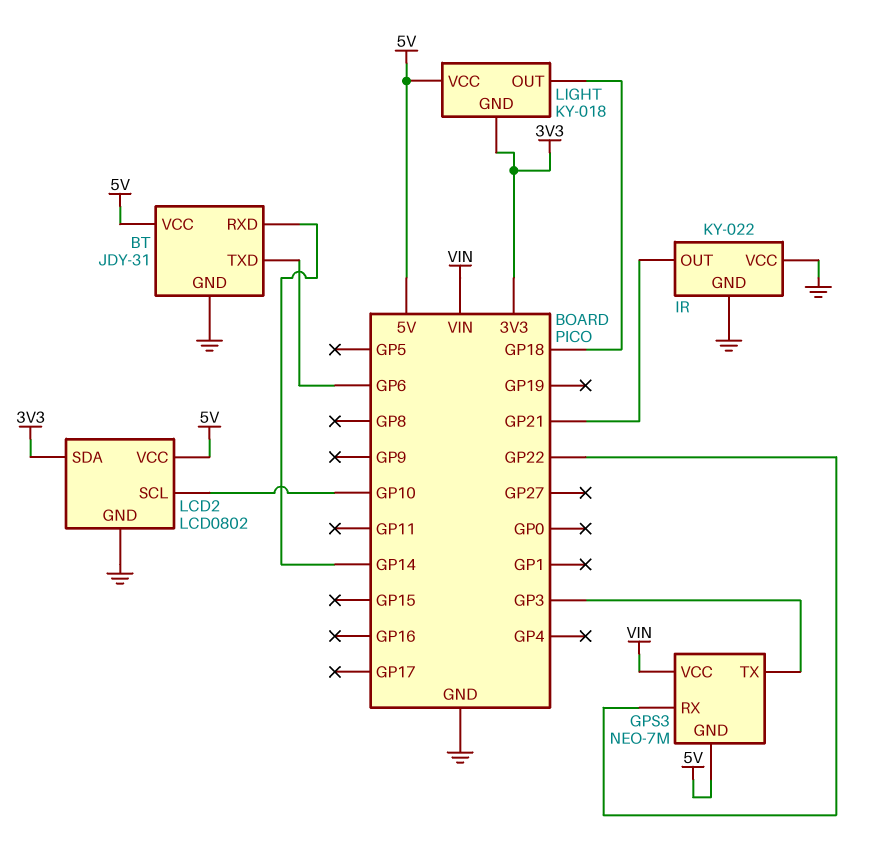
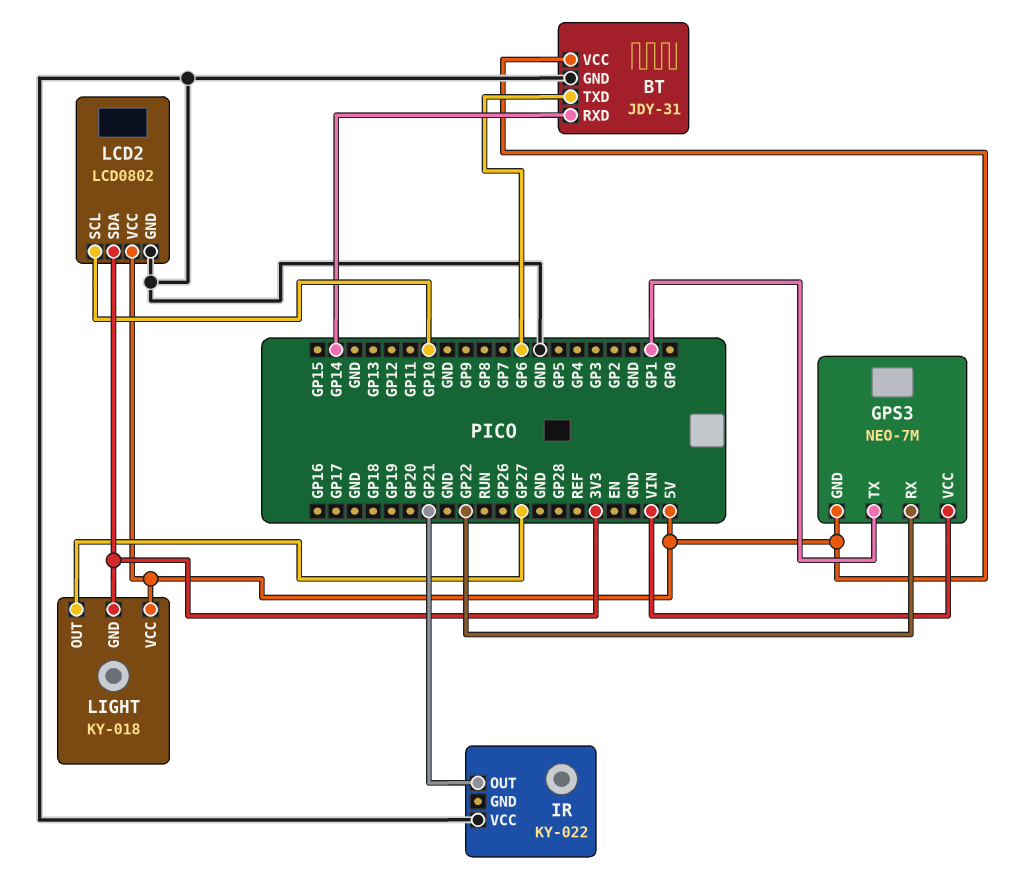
GPS3 pin TX: GP3 -> GP1
IR pin GND: GND -> none
LIGHT pin OUT: GP18 -> GP27

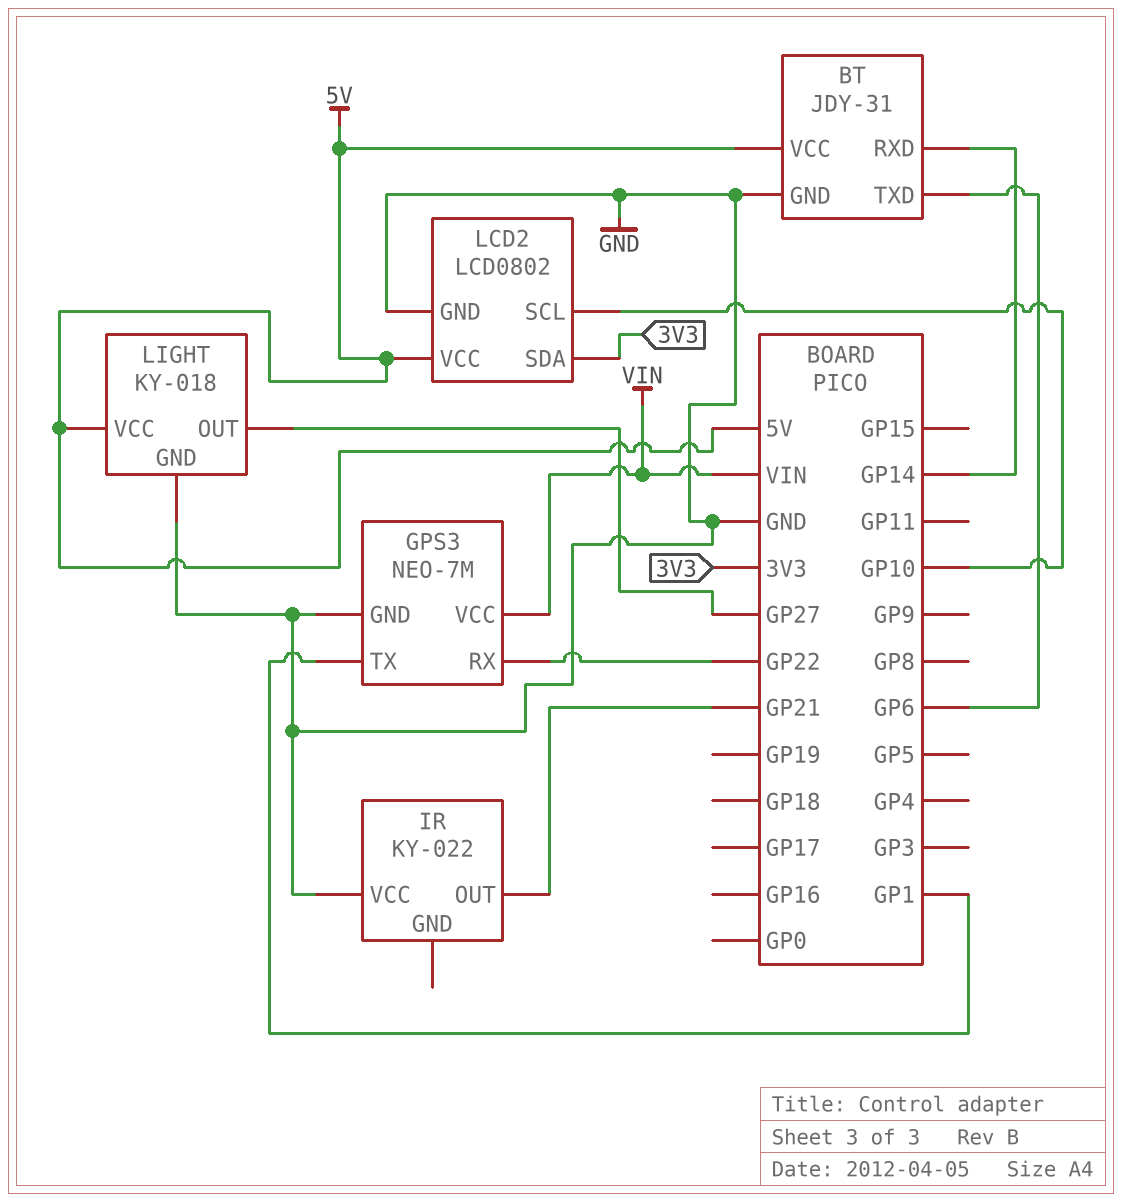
GPS3 pin GND: 5V -> GND
LIGHT pin GND: 3V3 -> GND

